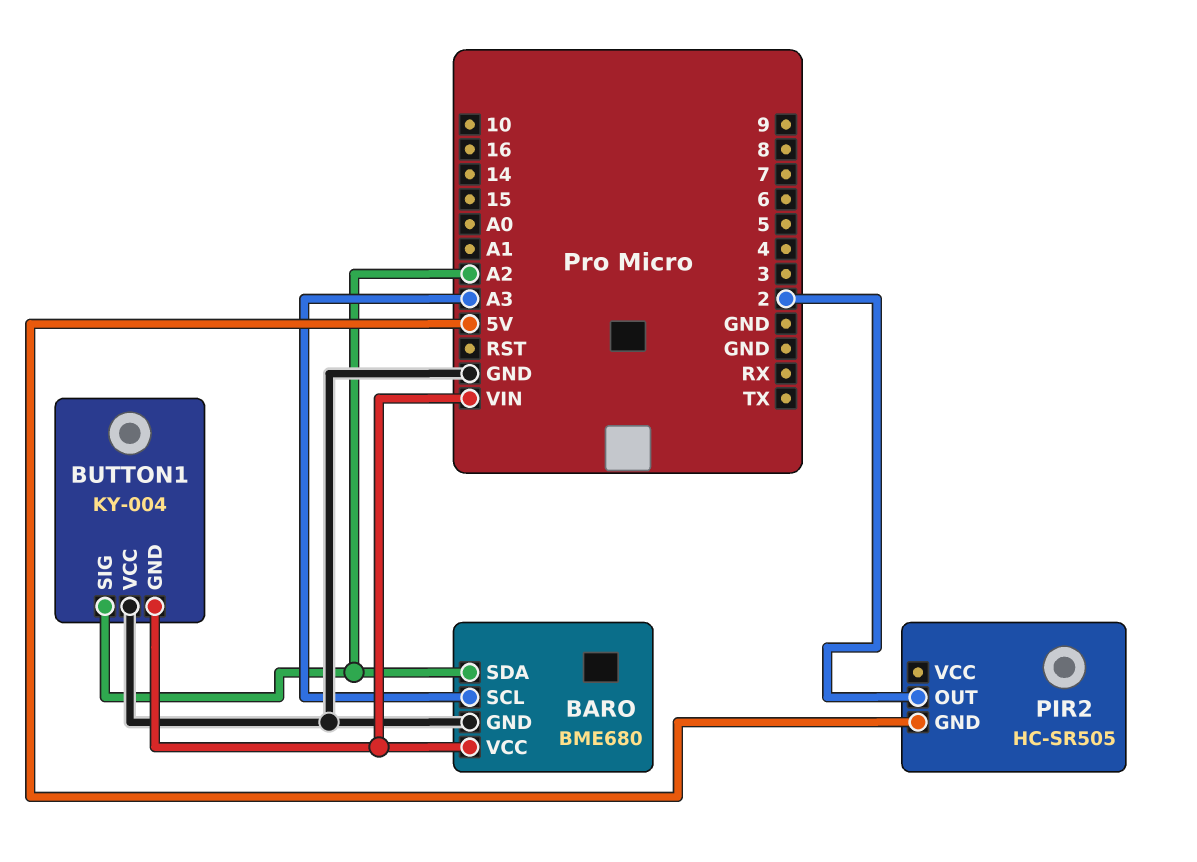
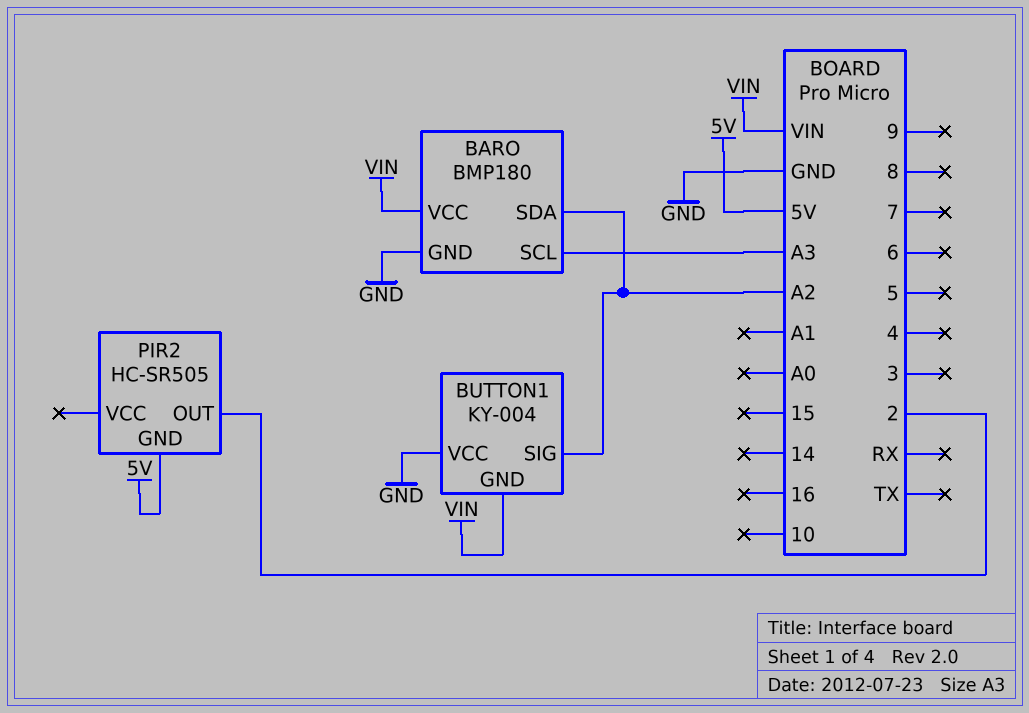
BARO: BME680 -> BMP180

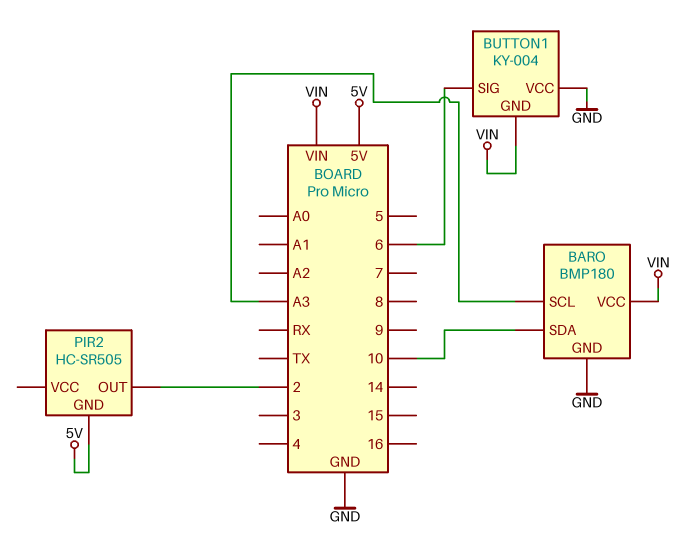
BARO pin SDA: A2 -> 10
BUTTON1 pin SIG: A2 -> 6

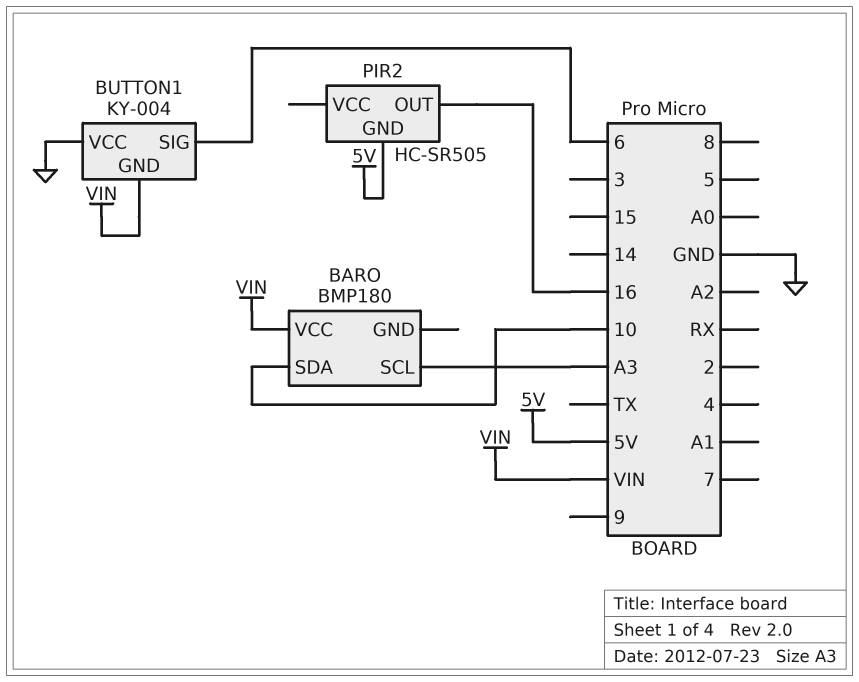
BARO pin GND: GND -> none
PIR2 pin OUT: 2 -> 16

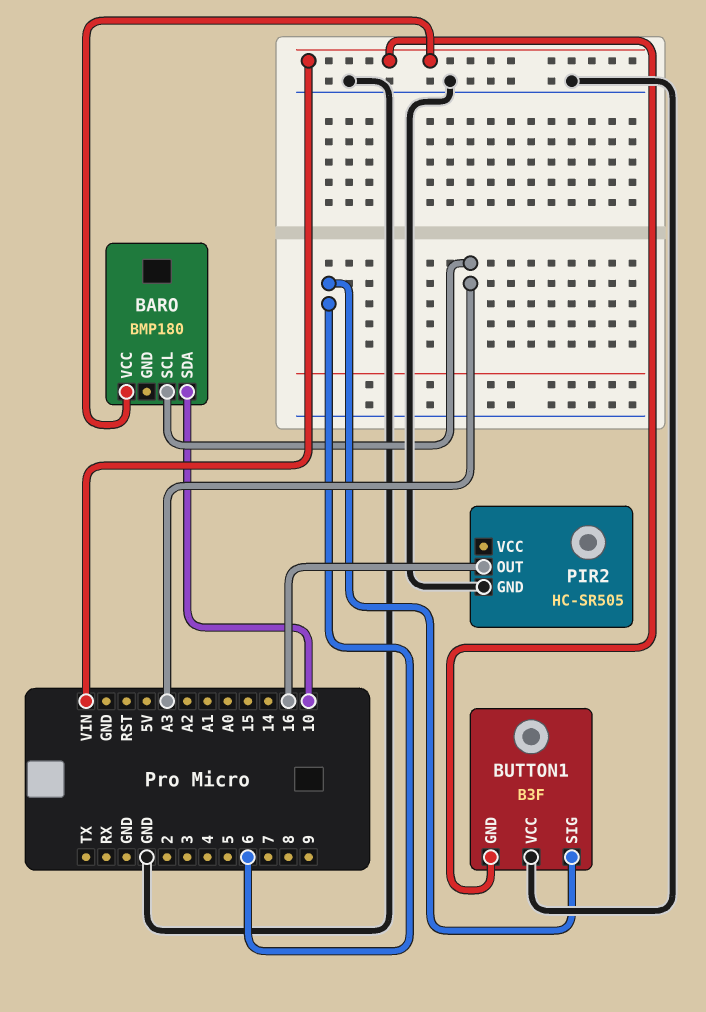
BUTTON1: KY-004 -> B3F
PIR2 pin GND: 5V -> GND

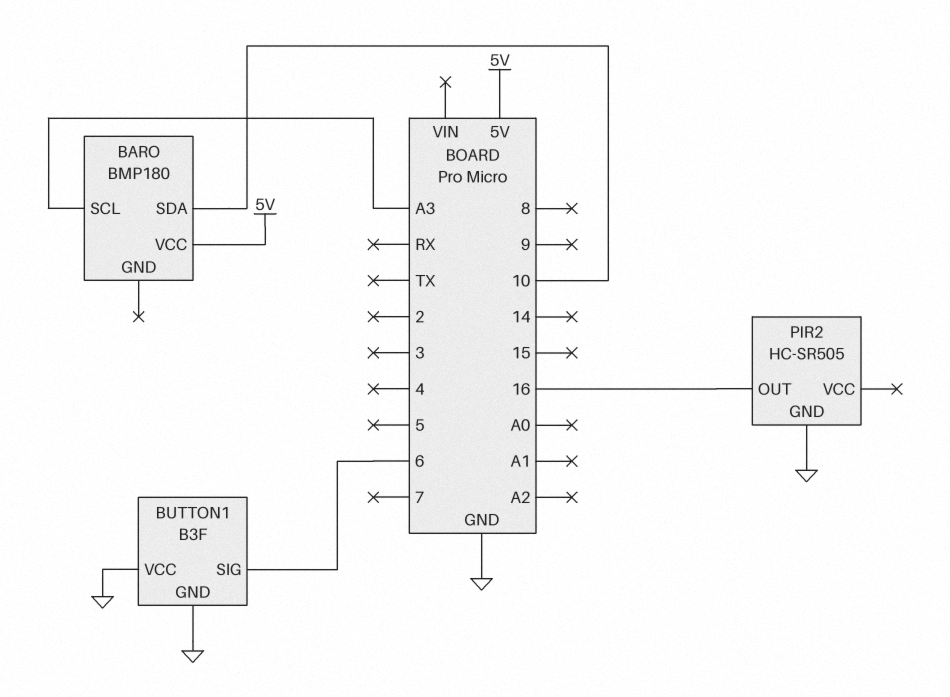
BARO pin VCC: VIN -> 5V
BUTTON1 pin GND: VIN -> GND

